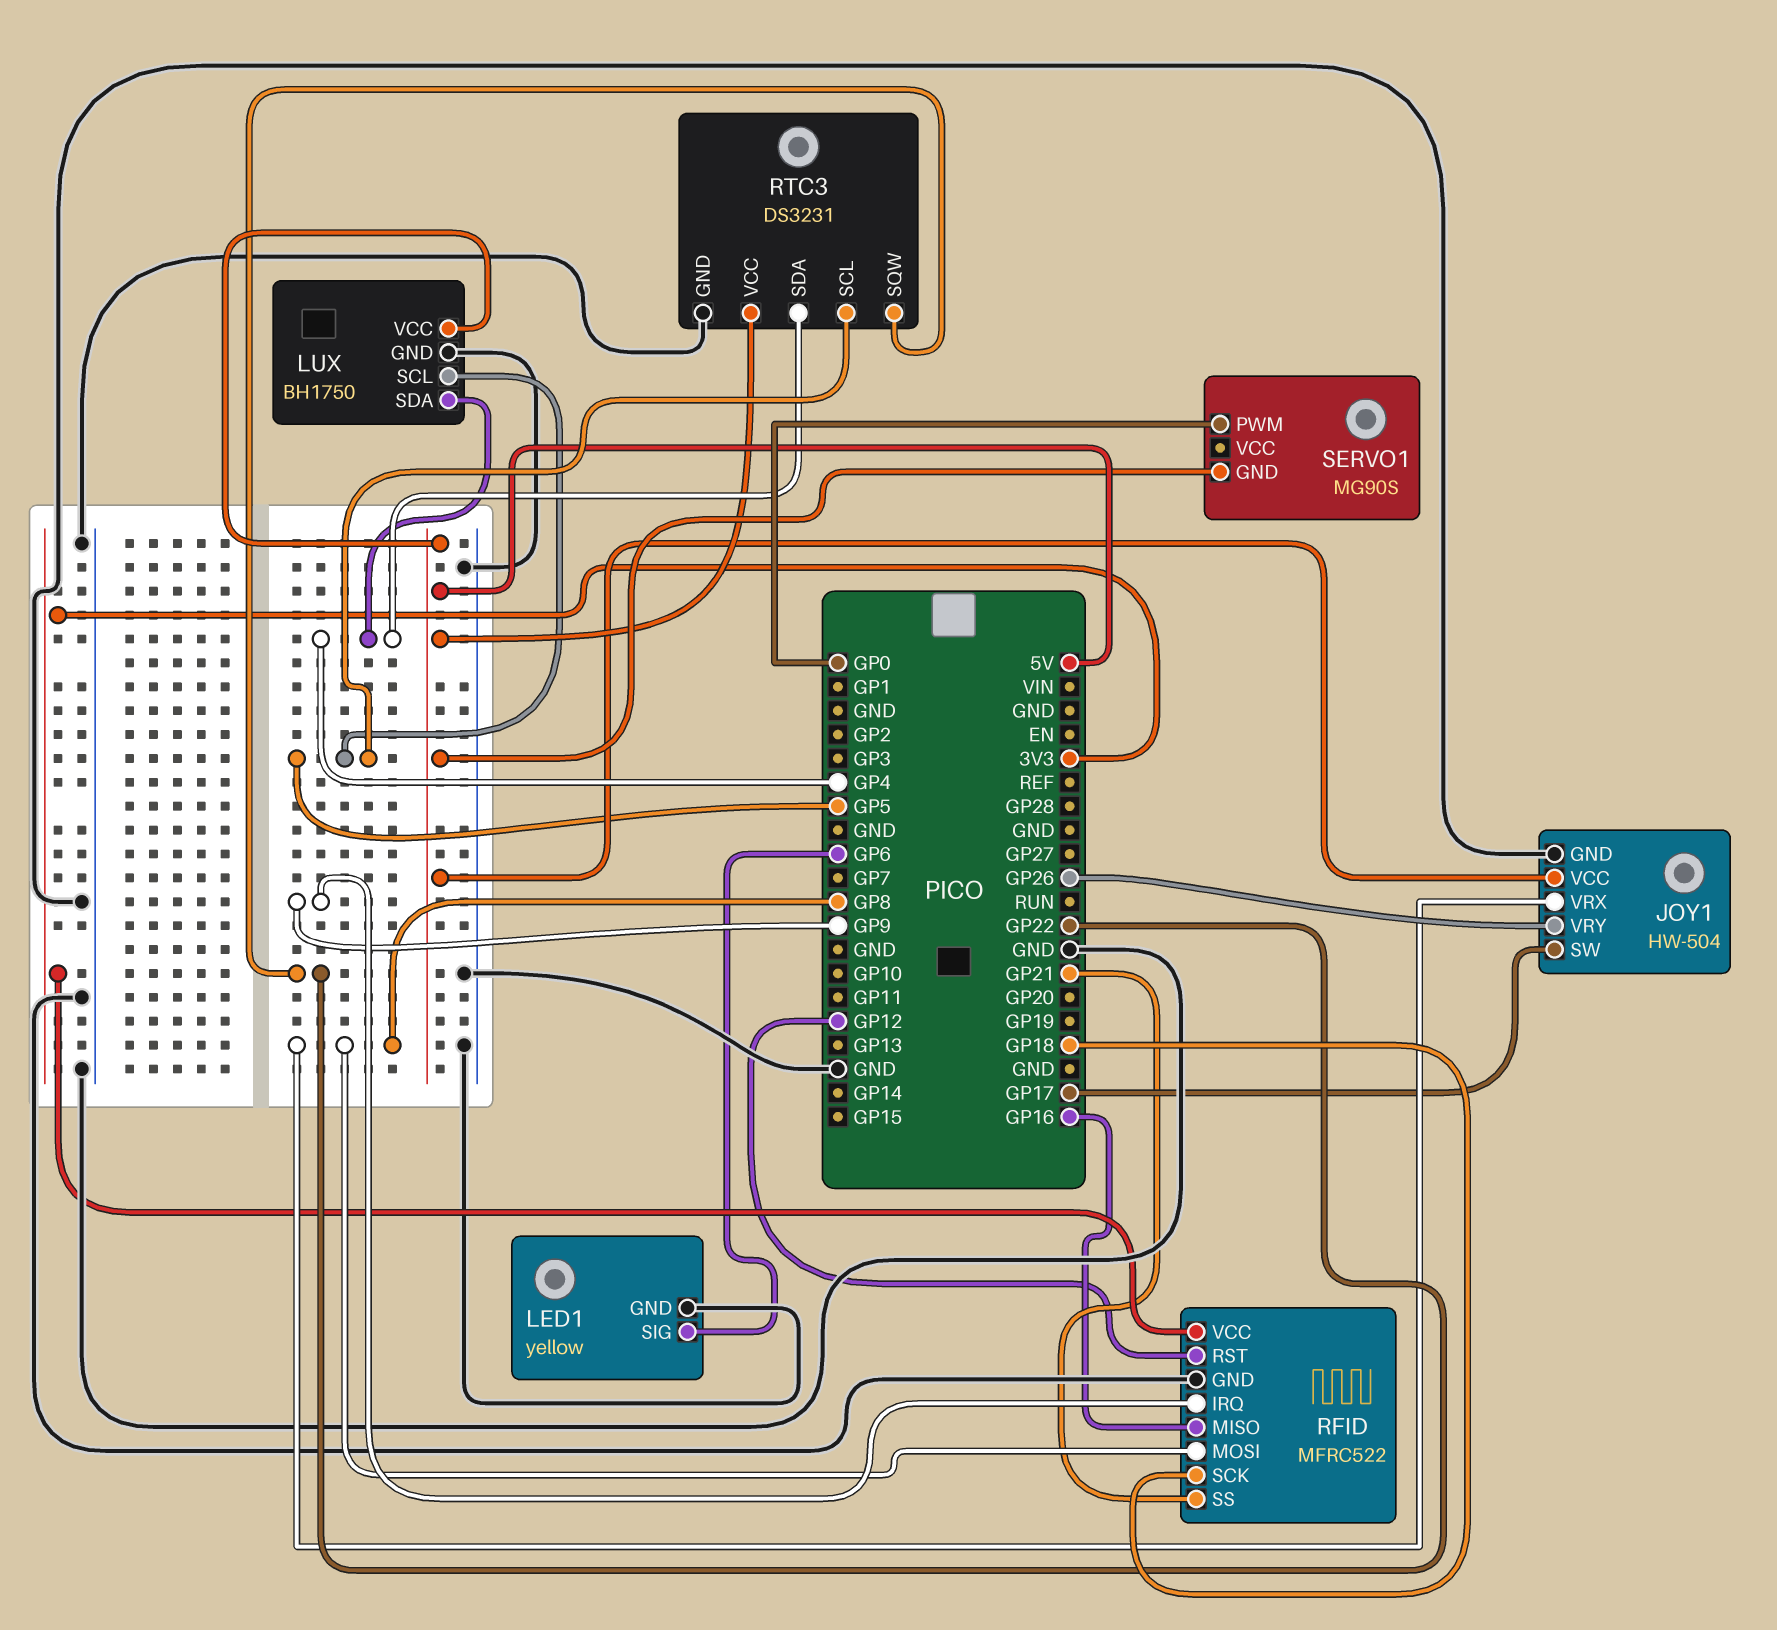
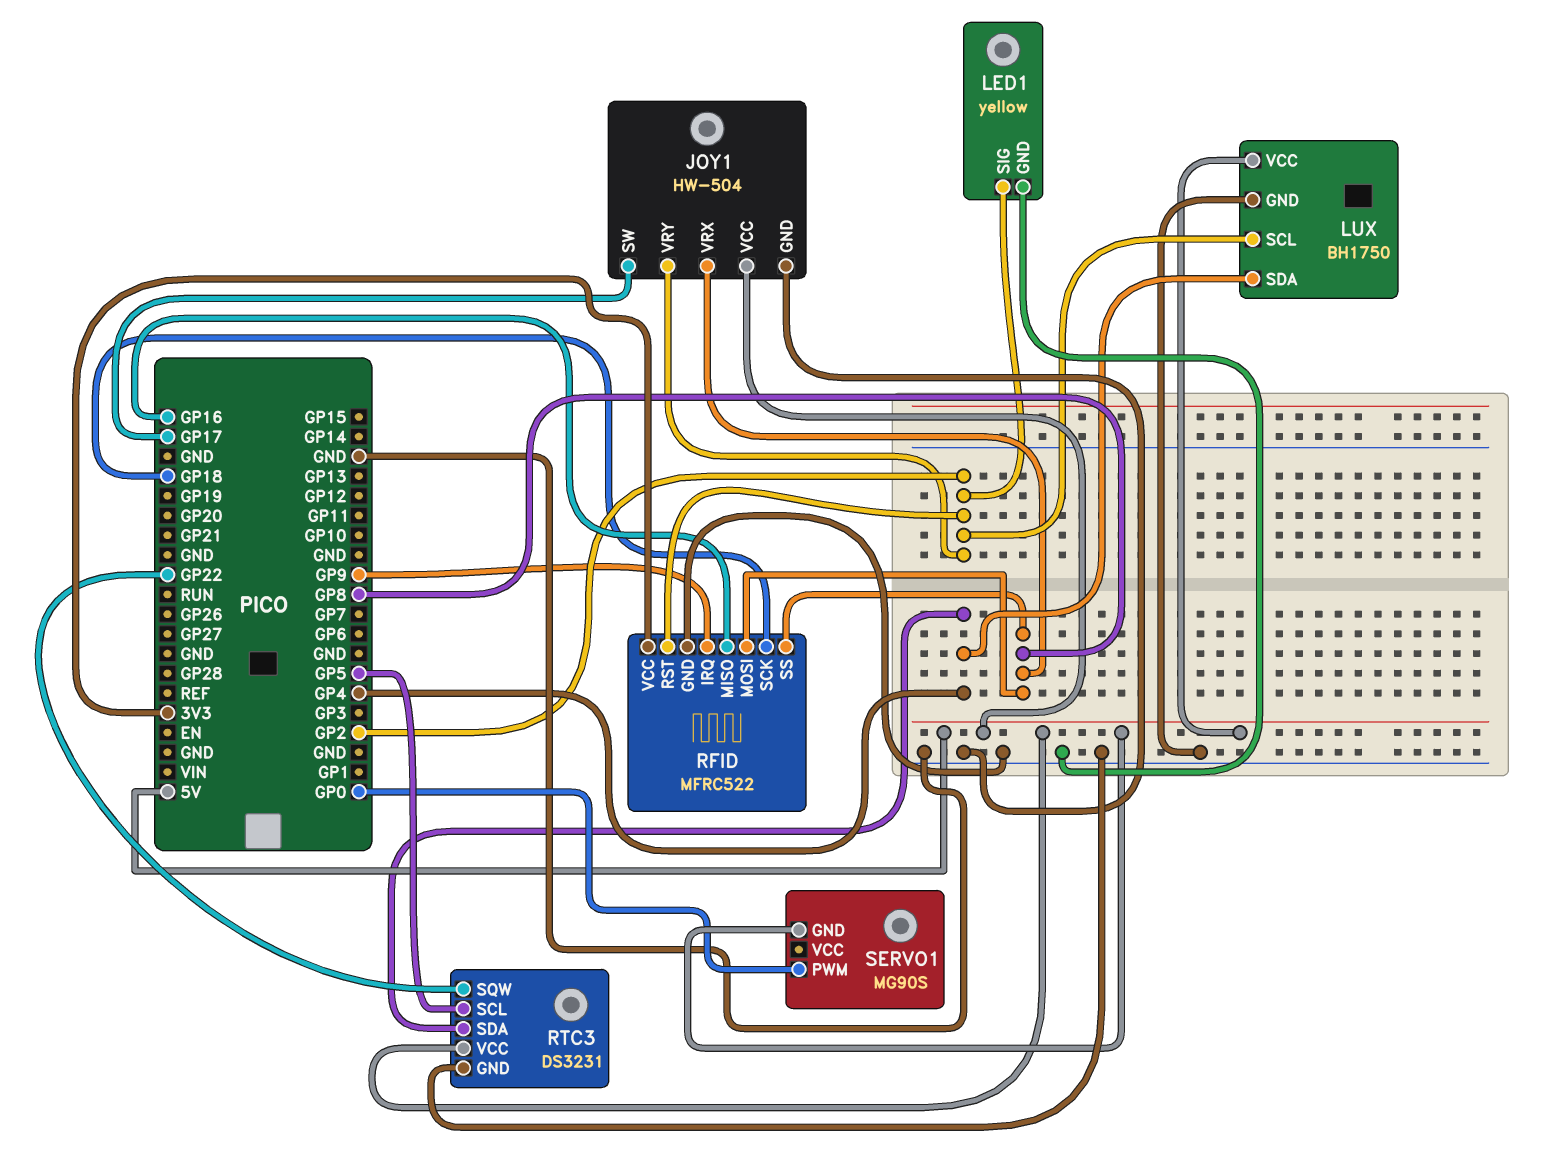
JOY1 pin VRY: GP26 -> GP2
LED1 pin SIG: GP6 -> GP2
LUX pin SCL: GP5 -> GP2
RFID pin RST: GP12 -> GP2
RFID pin SS: GP21 -> GP8

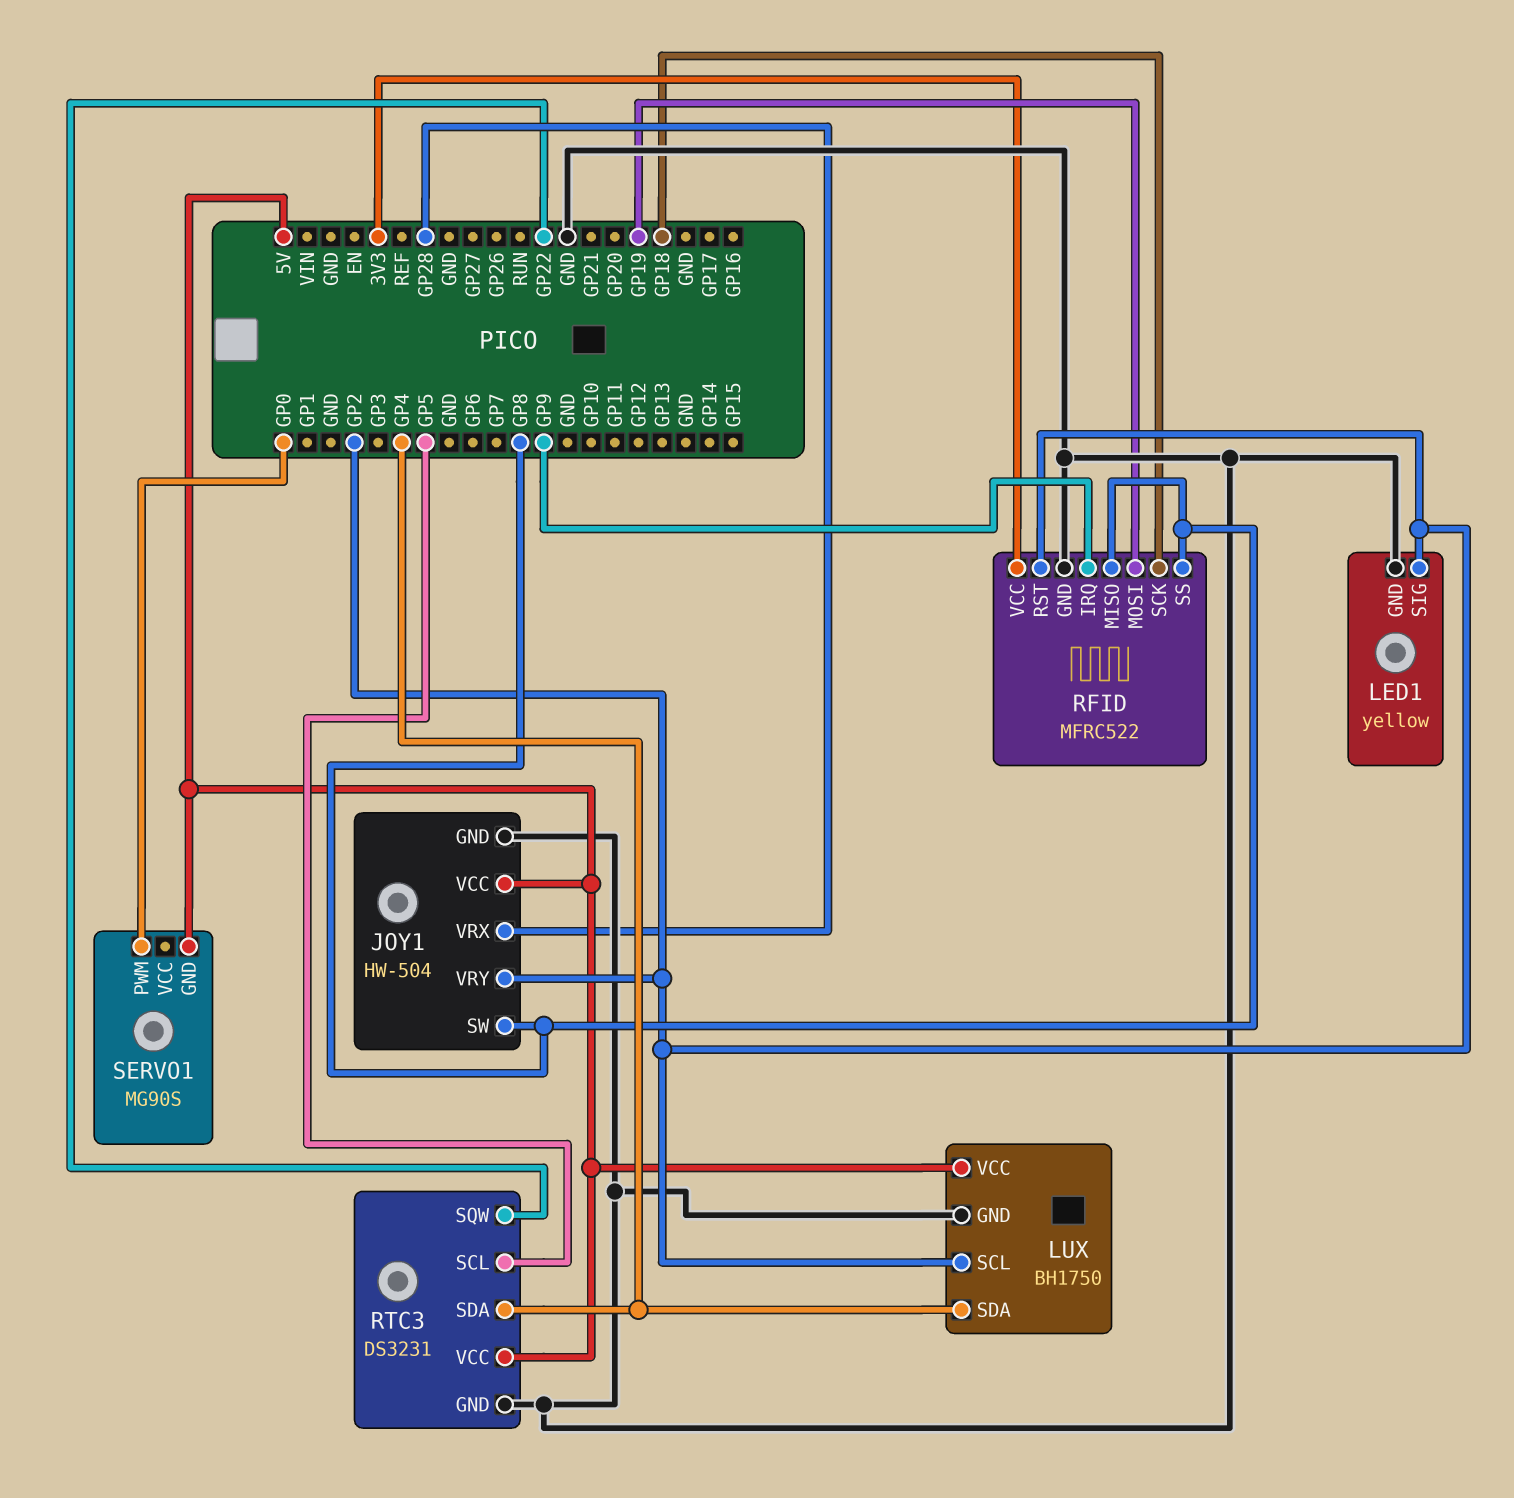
JOY1 pin SW: GP17 -> GP8
JOY1 pin VRX: GP8 -> GP28
RFID pin MISO: GP16 -> GP8
RFID pin MOSI: GP8 -> GP19

